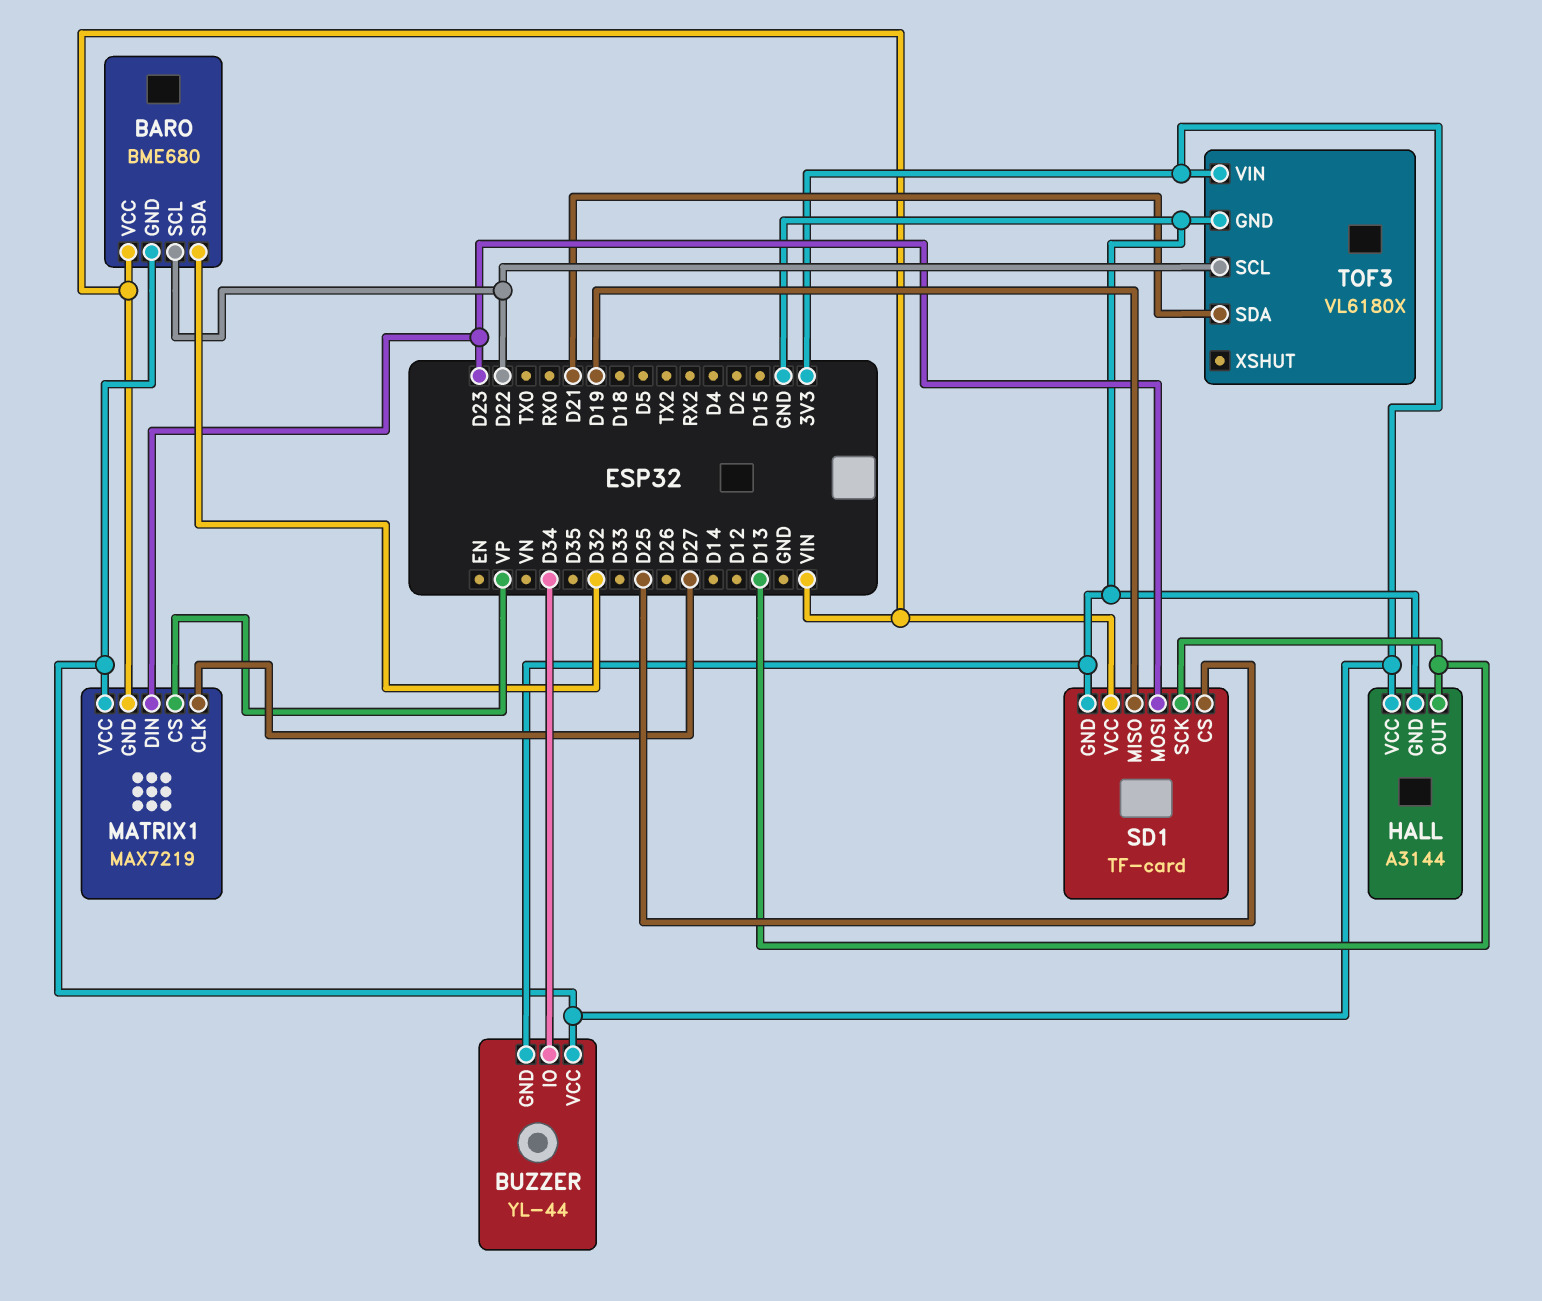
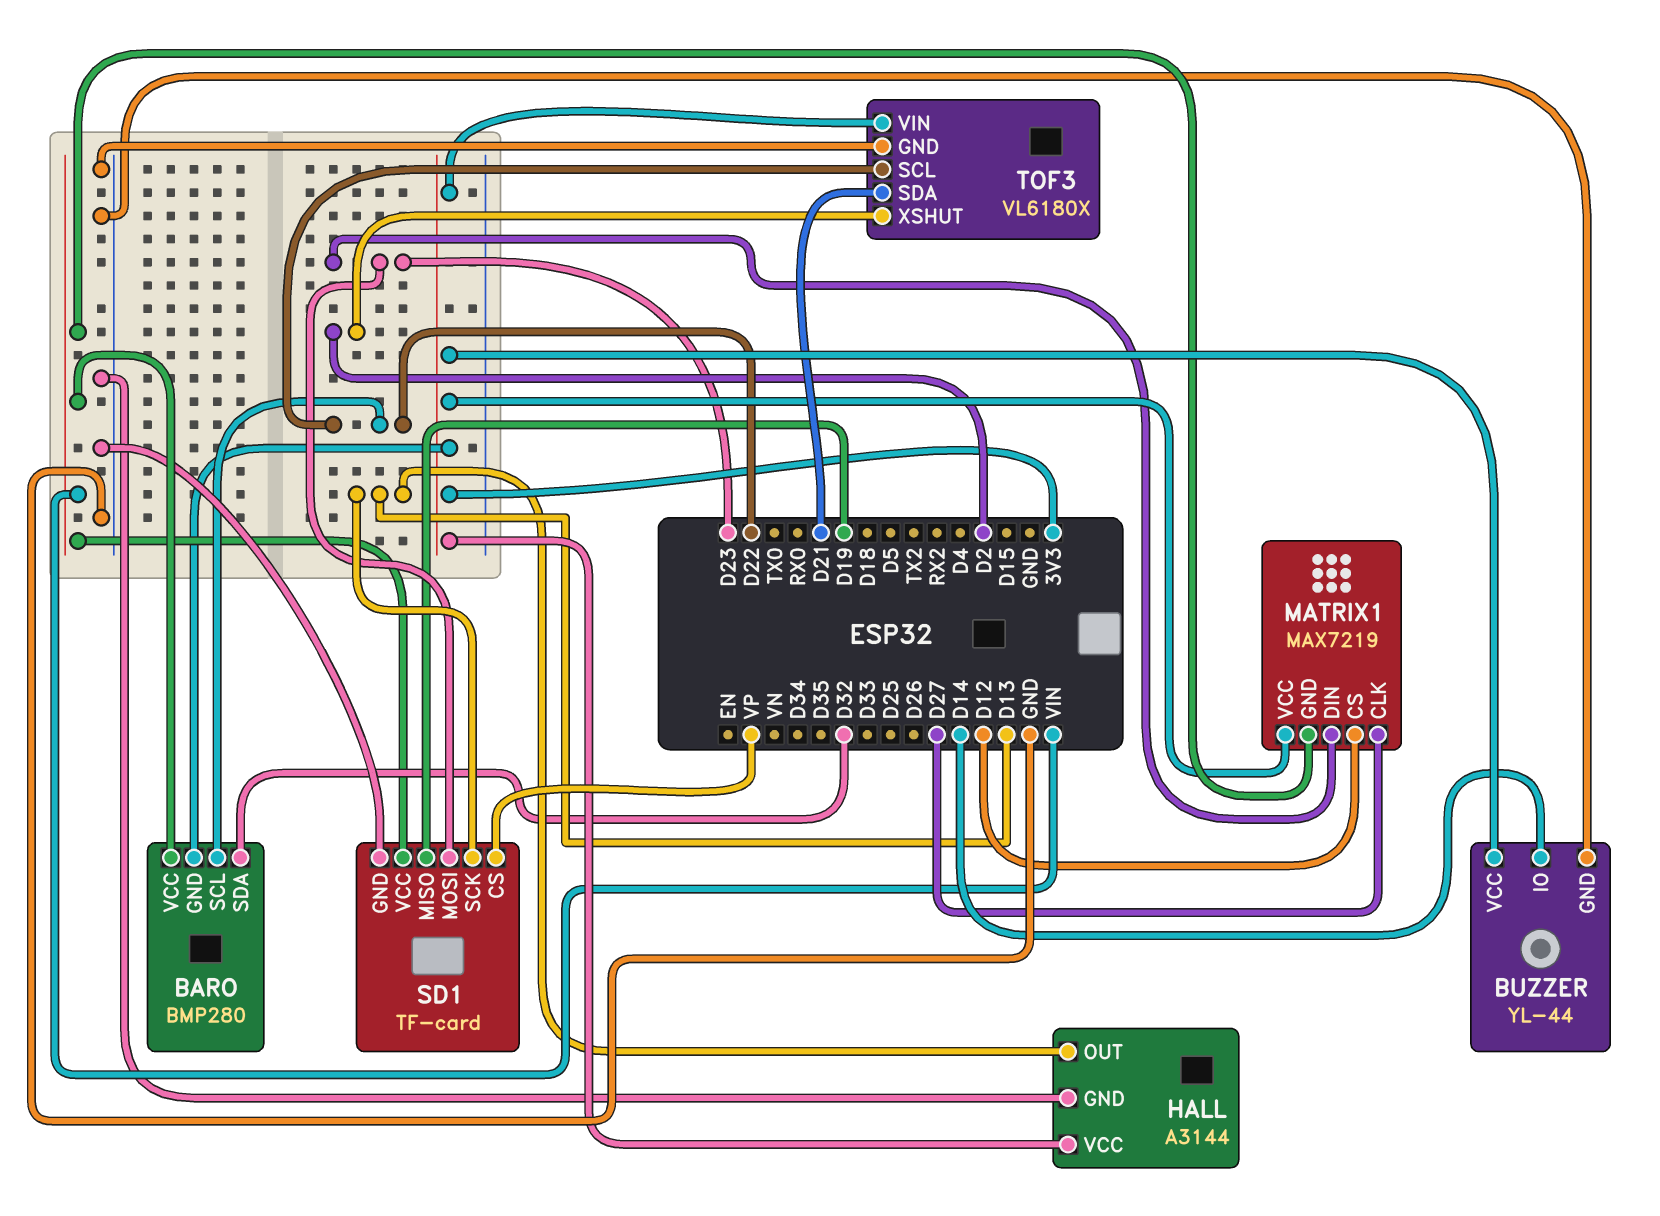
BARO: BME680 -> BMP280
BUZZER pin IO: D34 -> D14
MATRIX1 pin CS: VP -> D12
SD1 pin CS: D25 -> VP
TOF3 pin XSHUT: none -> D2

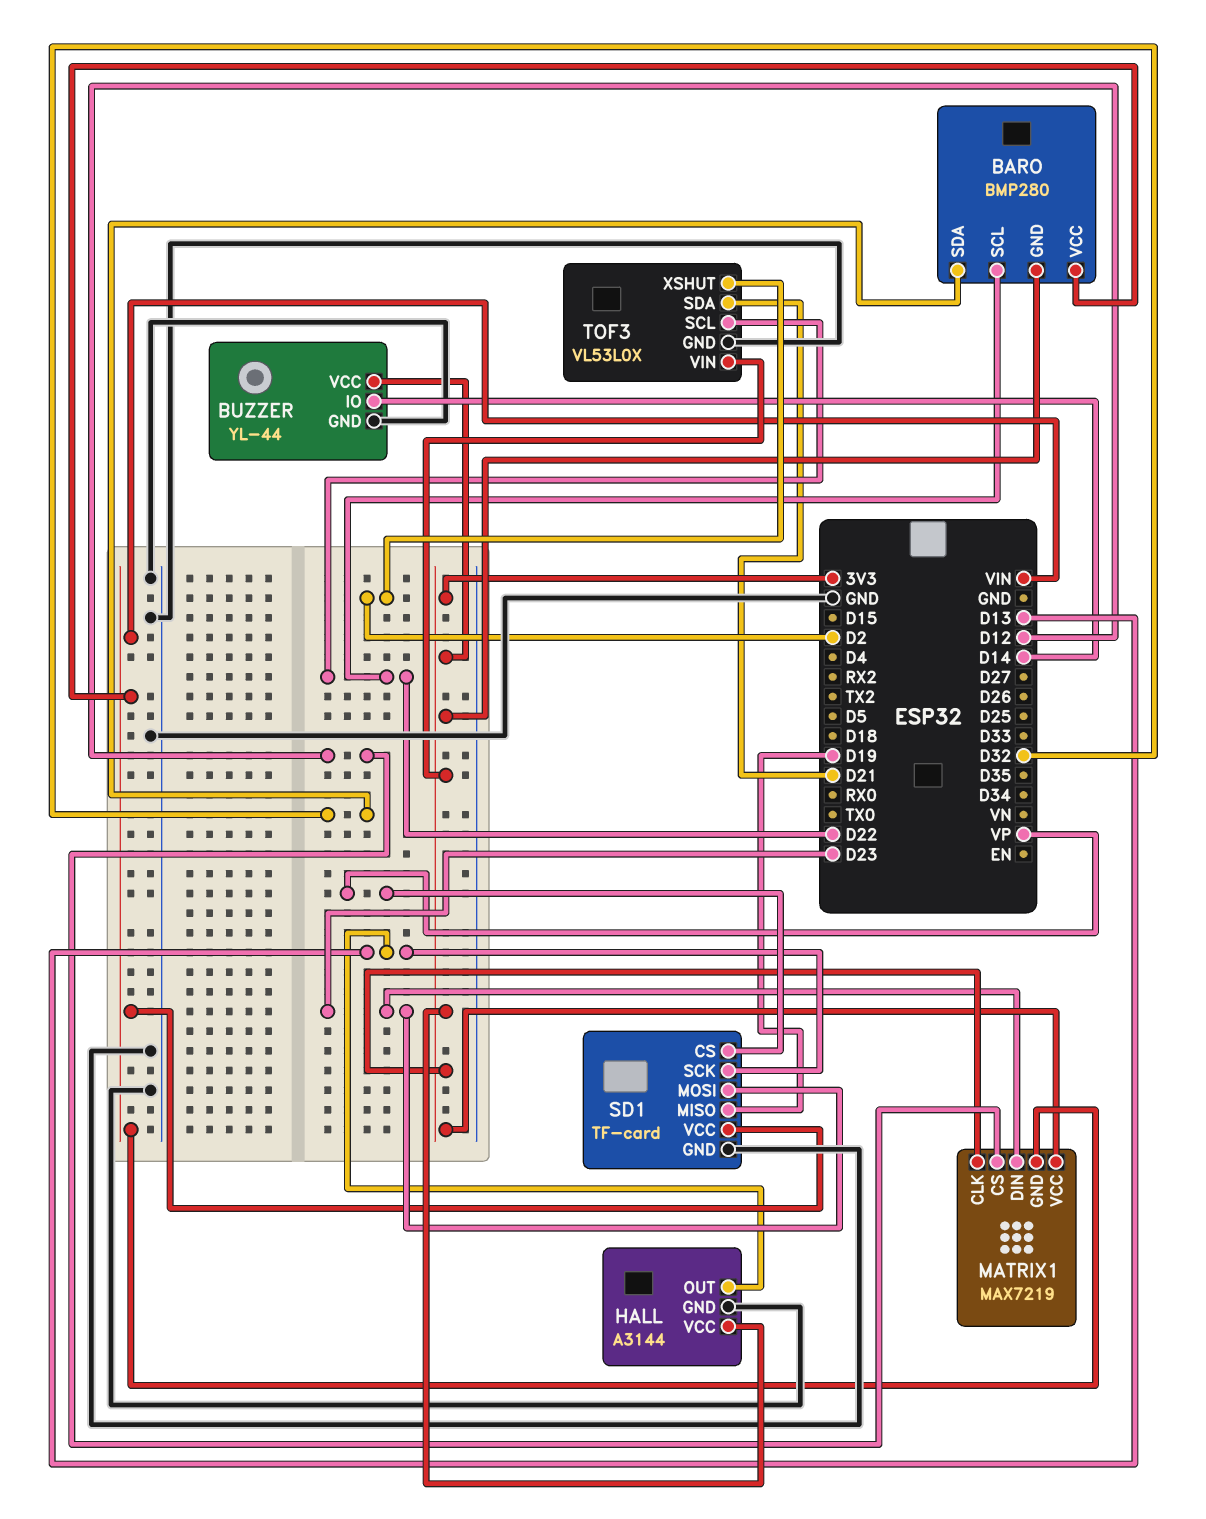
MATRIX1 pin CLK: D27 -> 3V3
TOF3: VL6180X -> VL53L0X

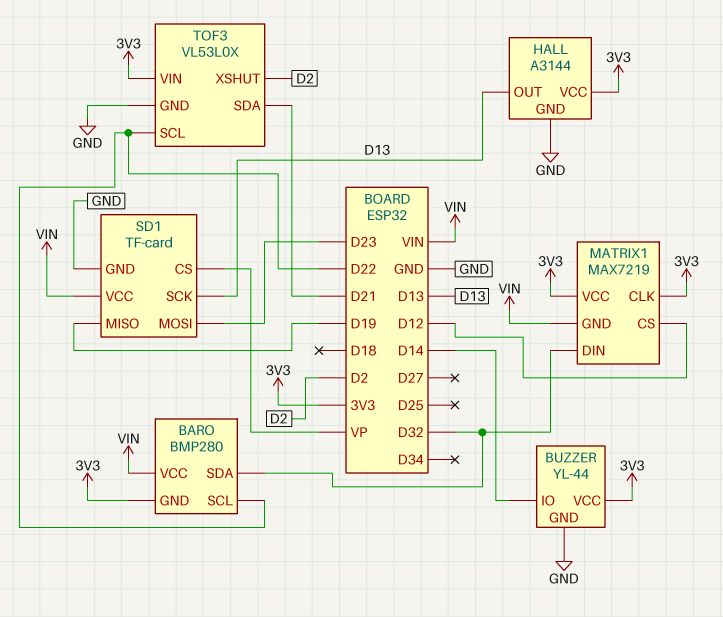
MATRIX1 pin DIN: D23 -> D32

